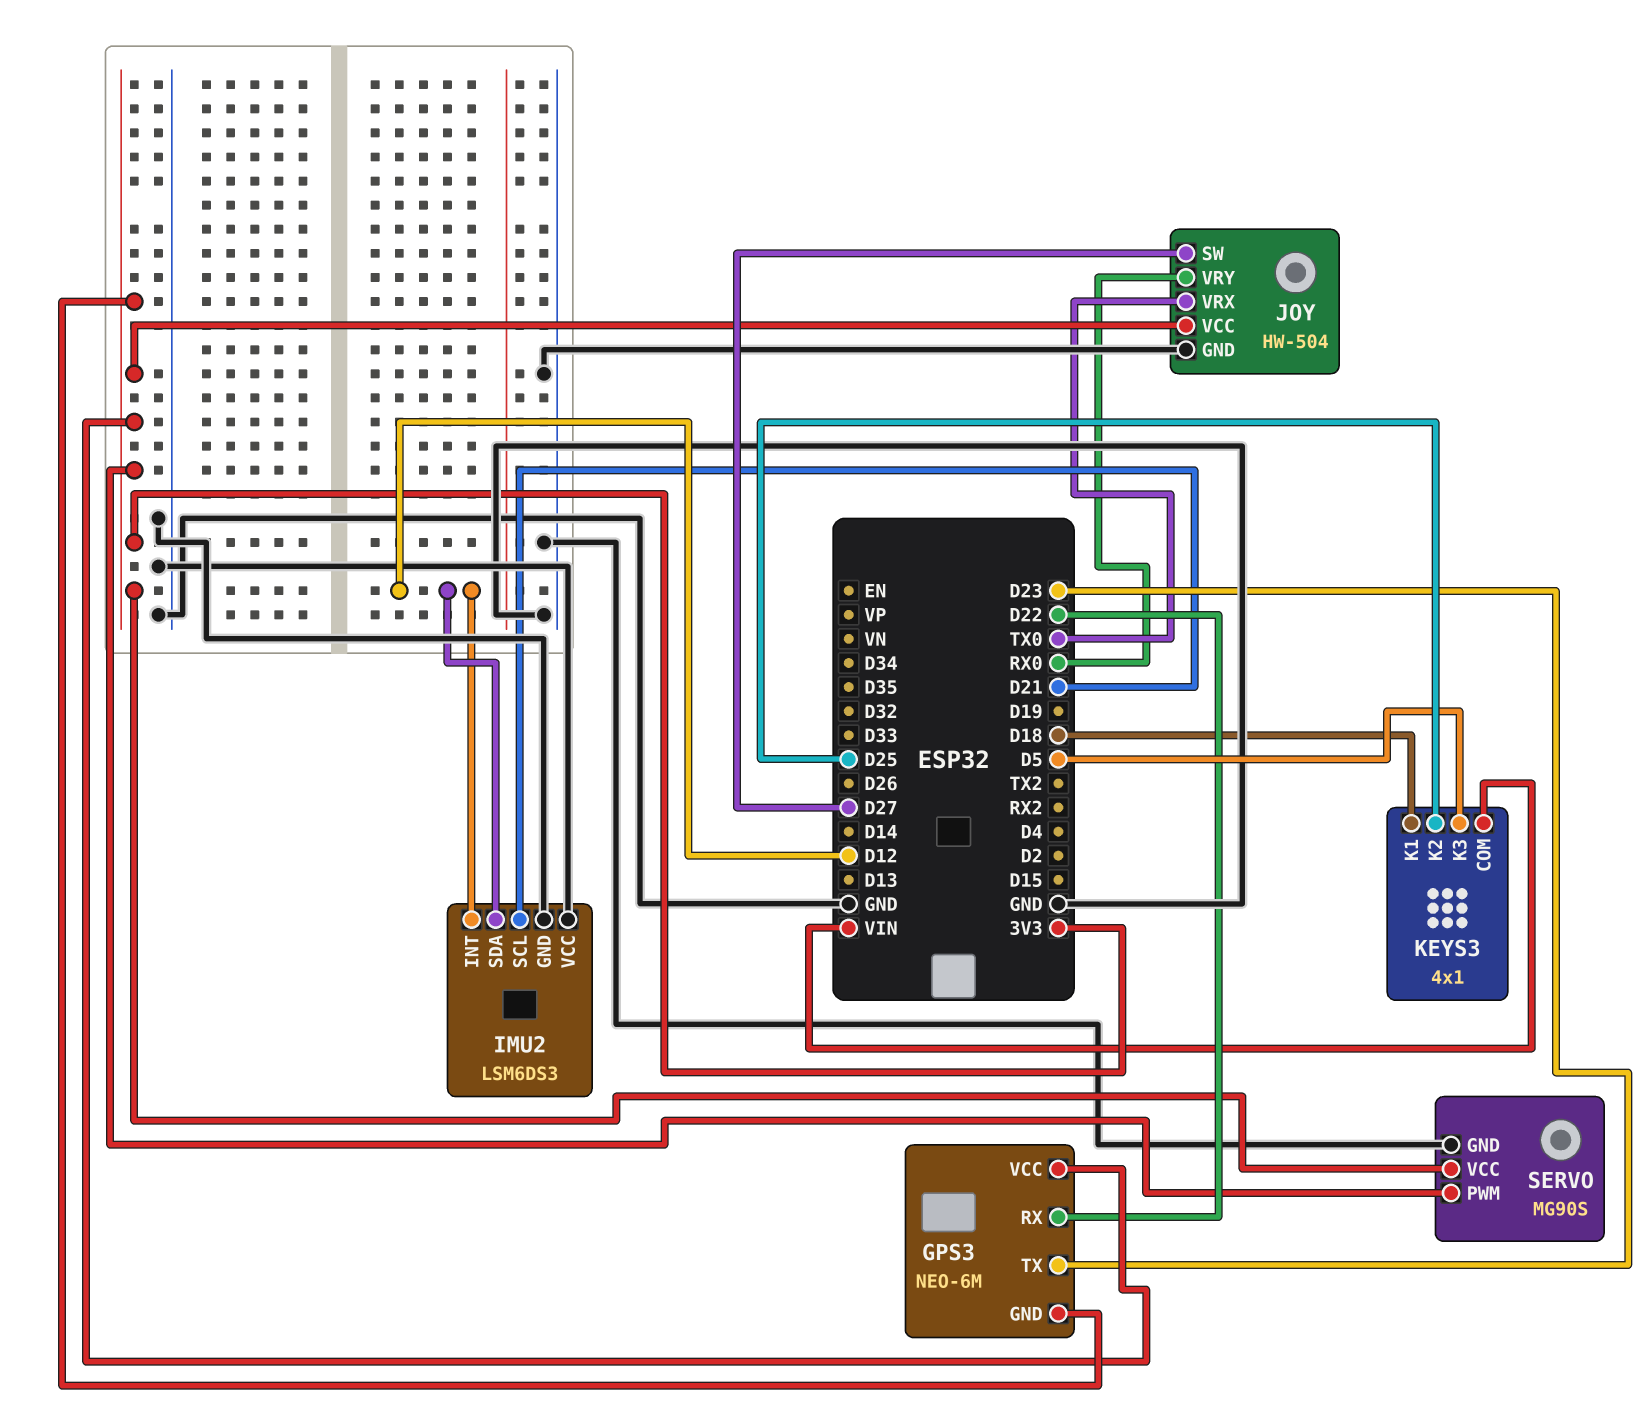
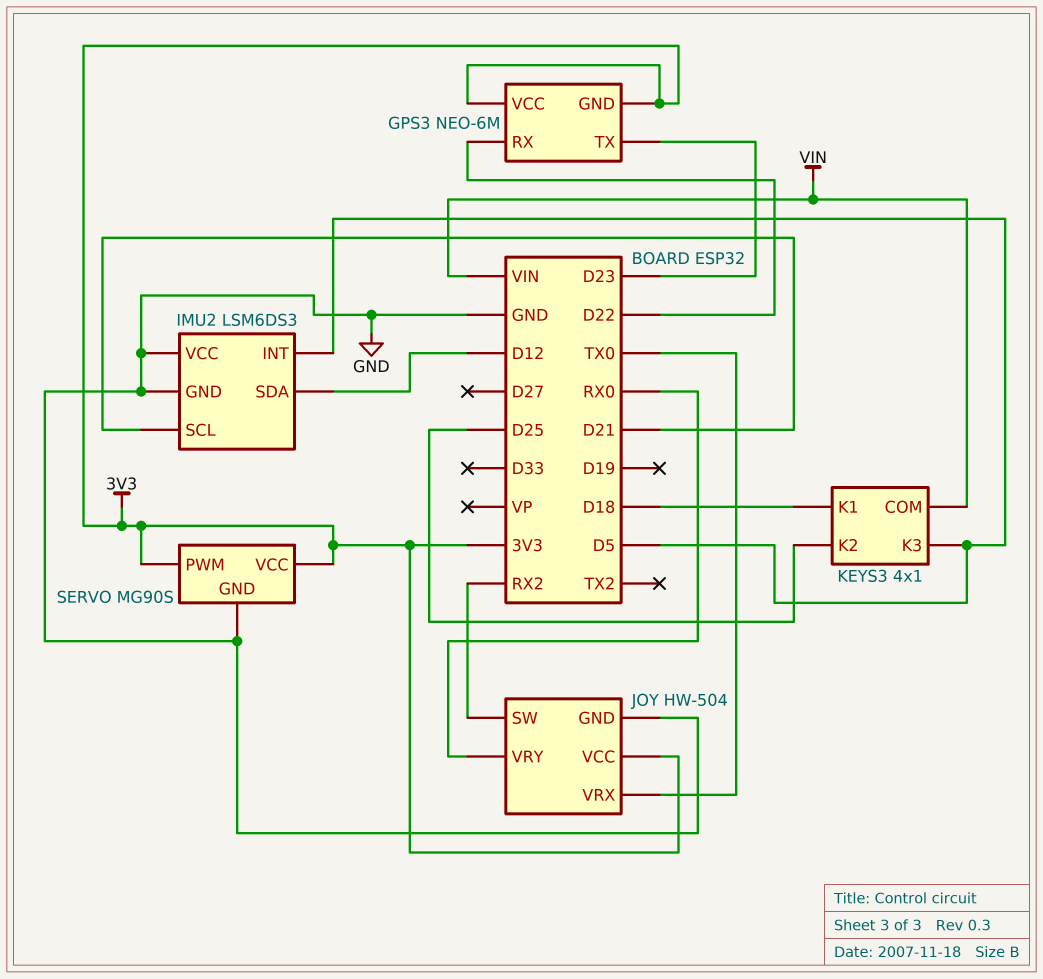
IMU2 pin INT: D12 -> D5
JOY pin SW: D27 -> RX2

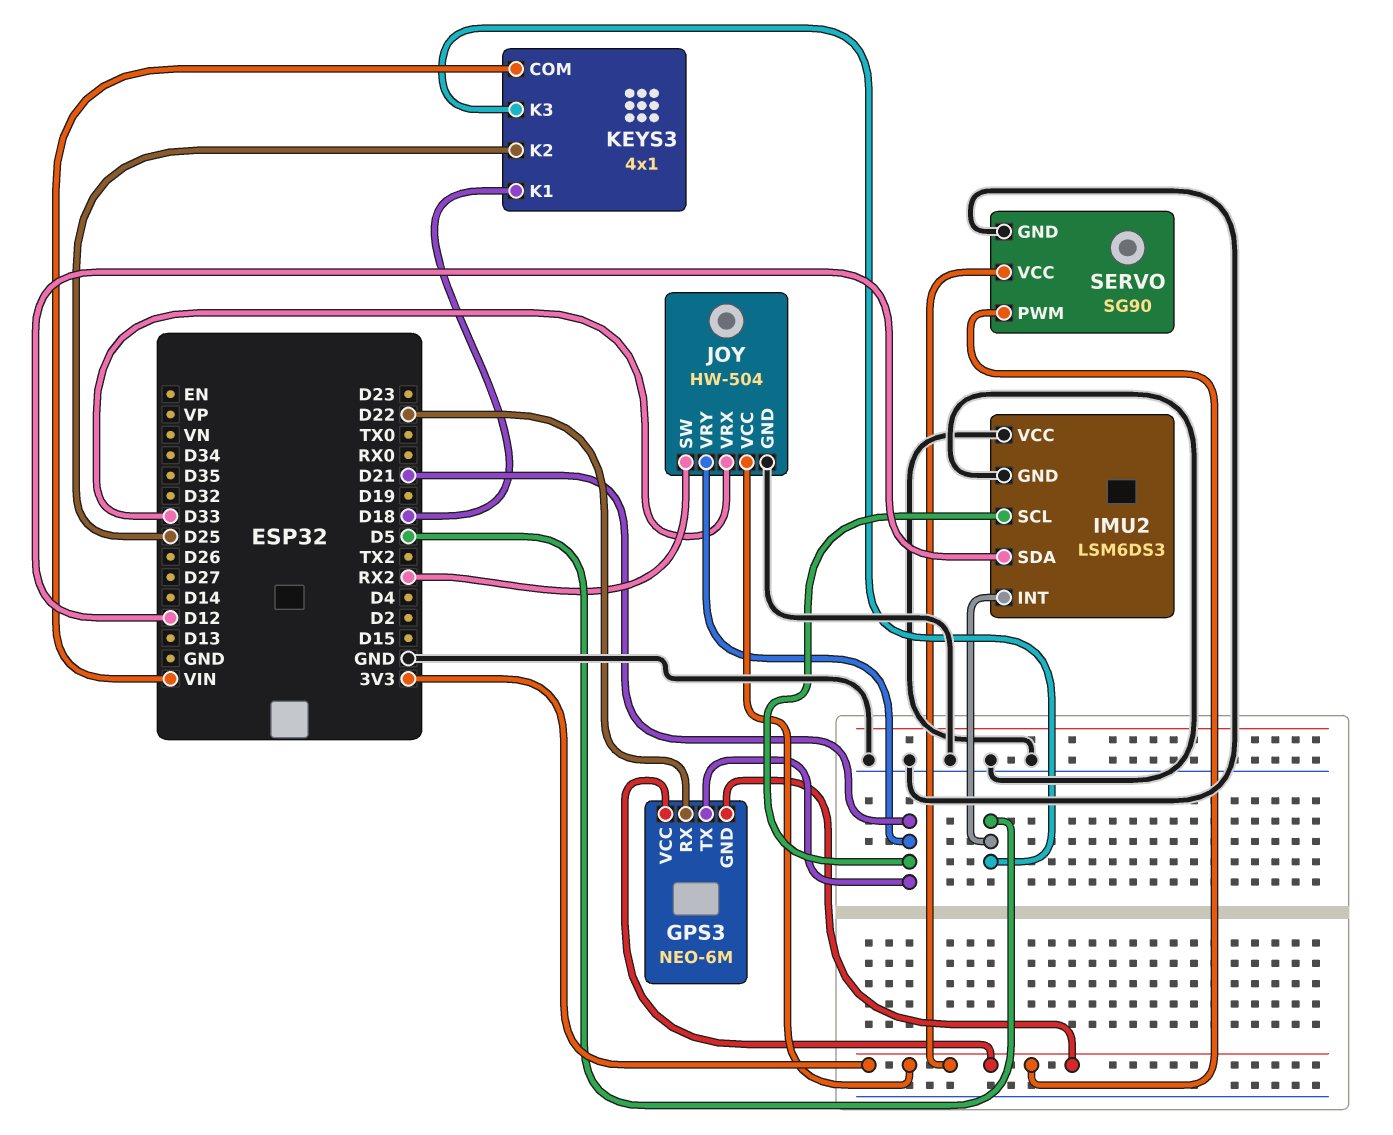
GPS3 pin TX: D23 -> D21
JOY pin VRX: TX0 -> D33
JOY pin VRY: RX0 -> D21
SERVO: MG90S -> SG90

